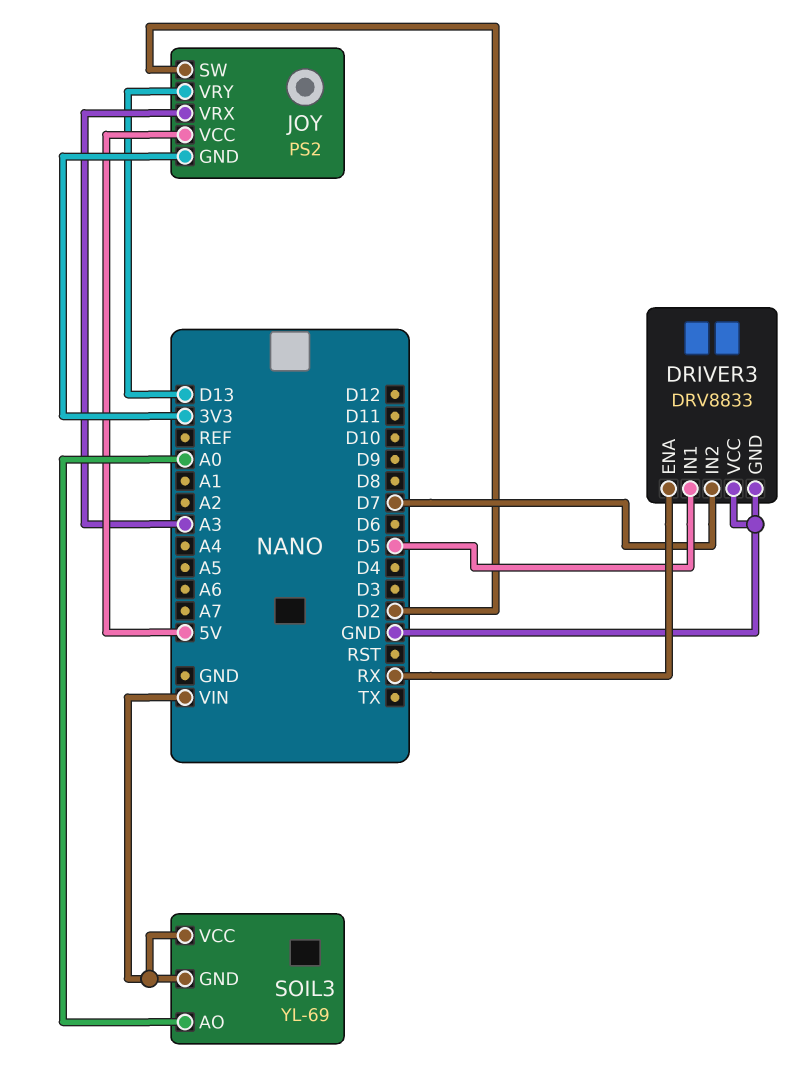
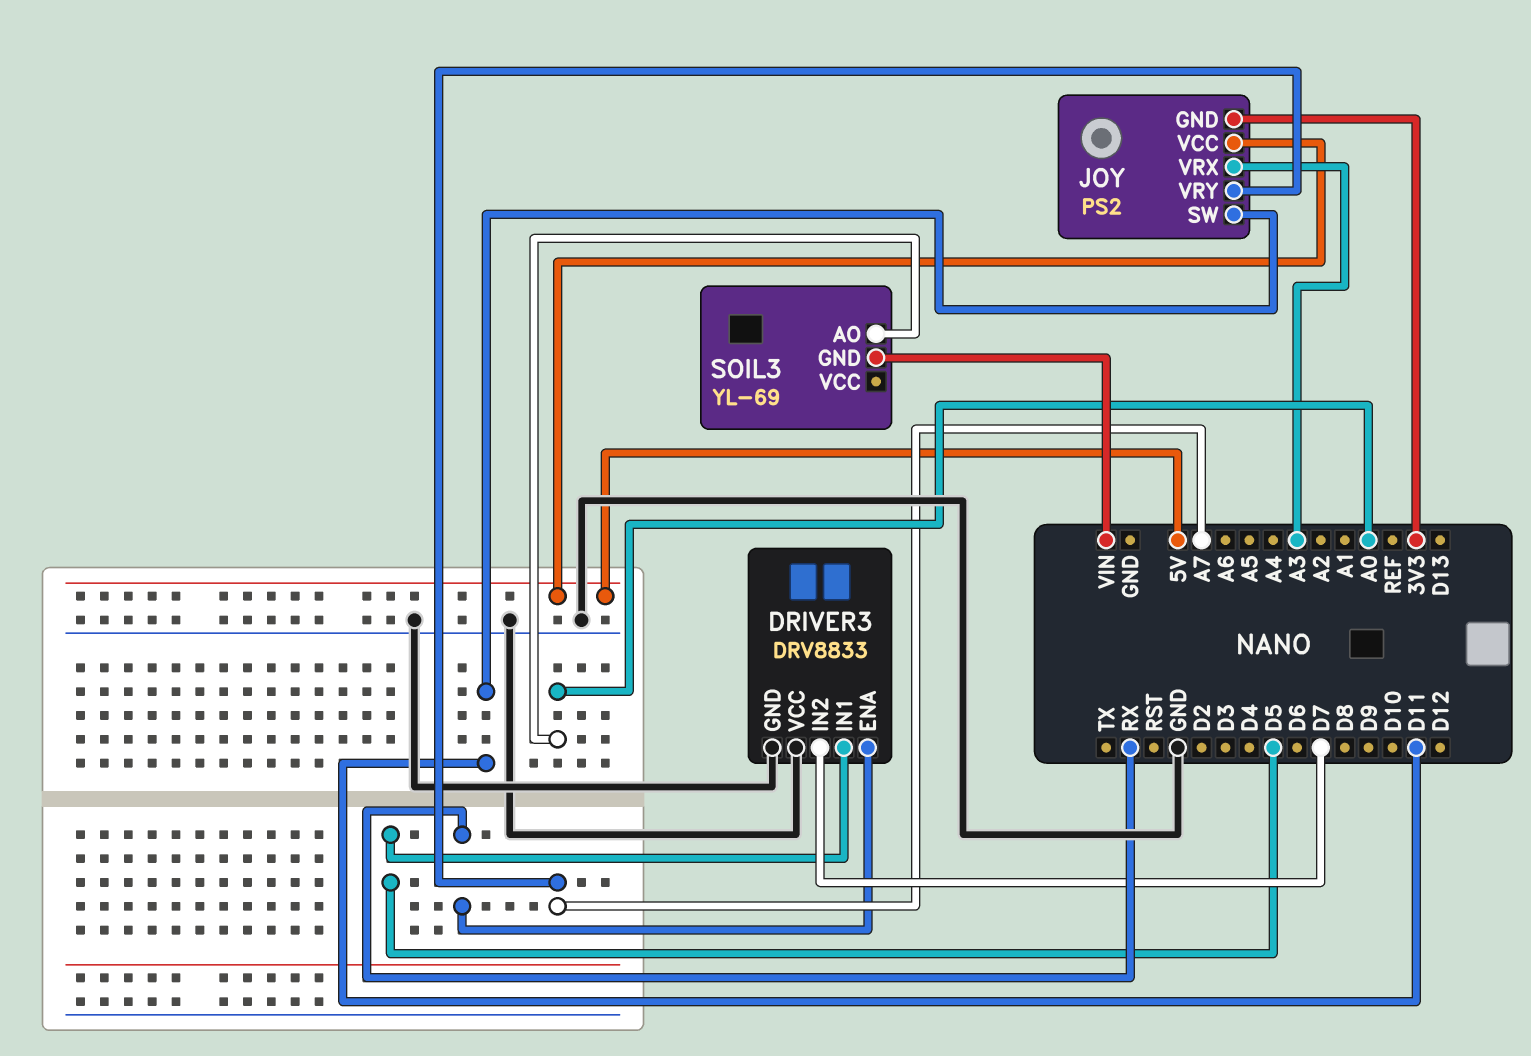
JOY pin SW: D2 -> D11
JOY pin VRY: D13 -> A7
SOIL3 pin VCC: VIN -> none

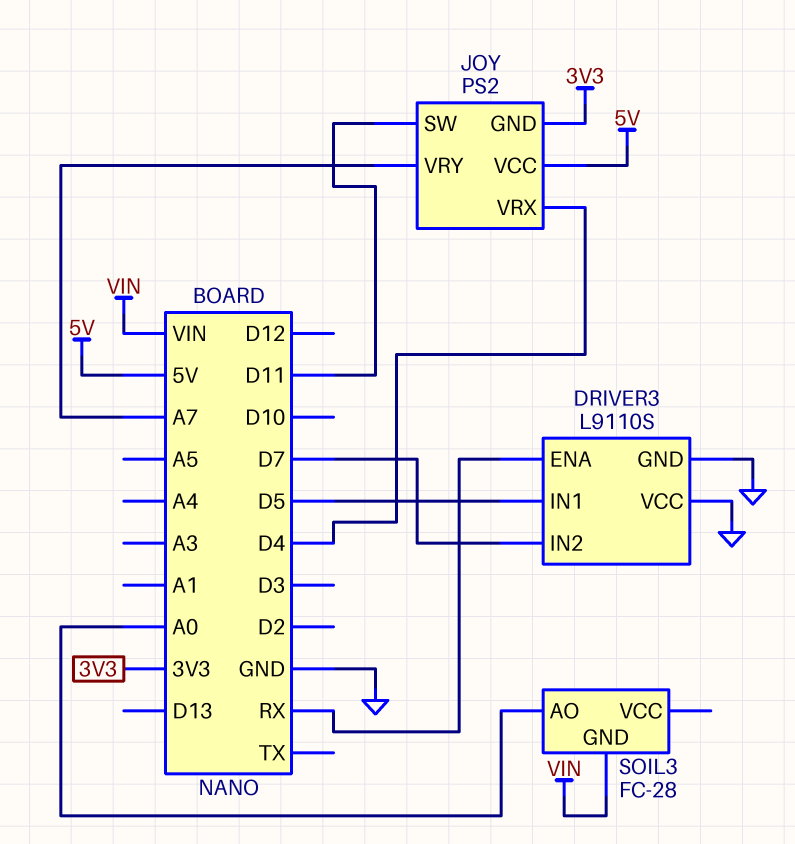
DRIVER3: DRV8833 -> L9110S
JOY pin VRX: A3 -> D4
SOIL3: YL-69 -> FC-28

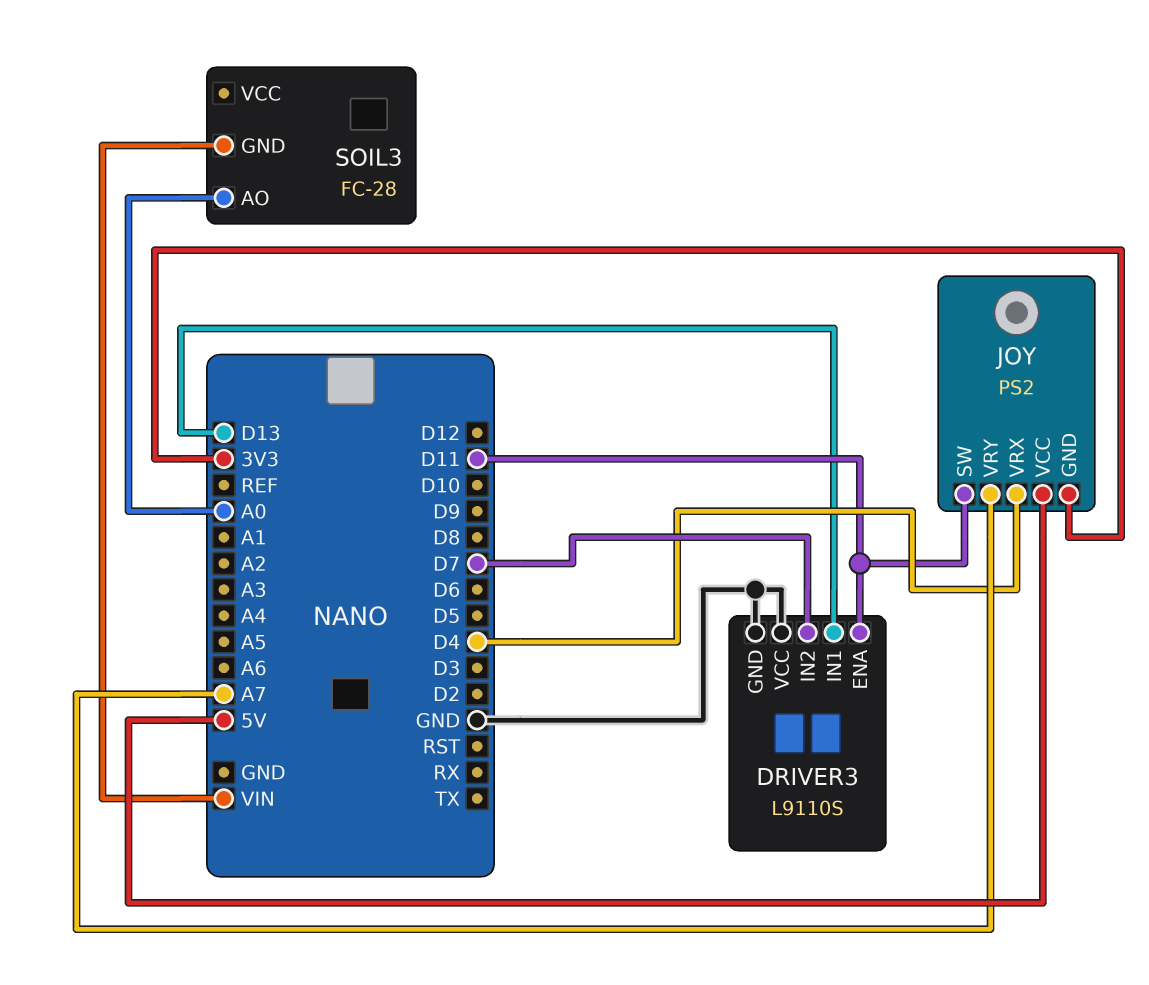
DRIVER3 pin ENA: RX -> D11
DRIVER3 pin IN1: D5 -> D13

